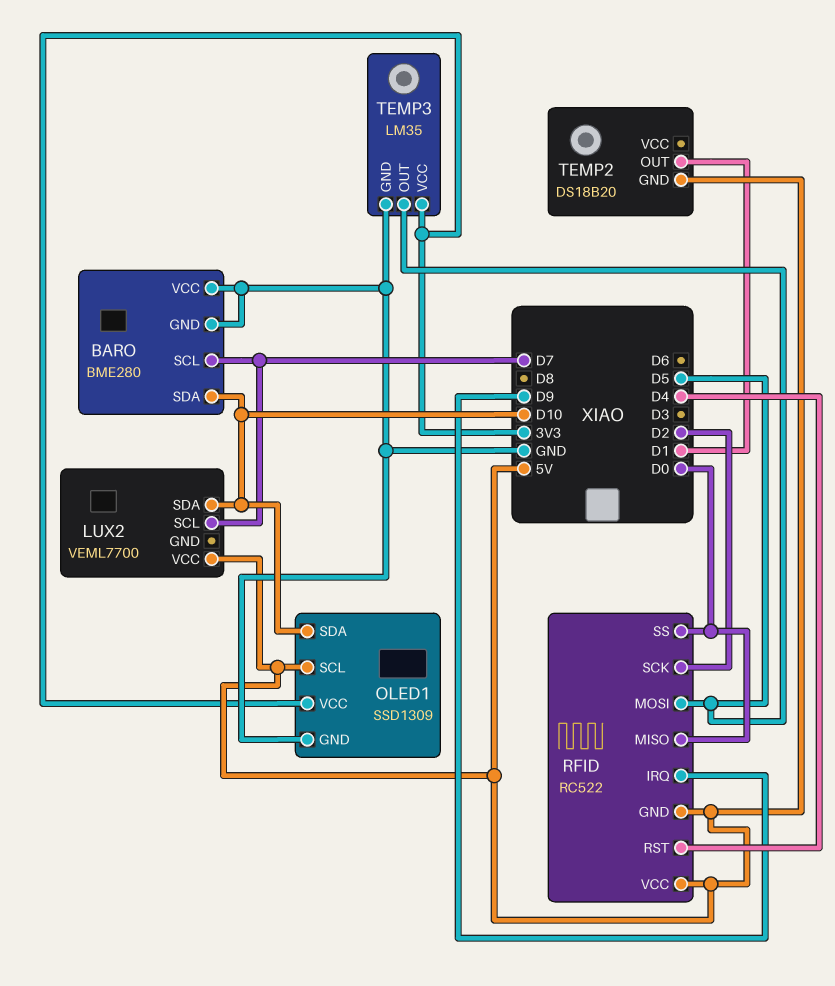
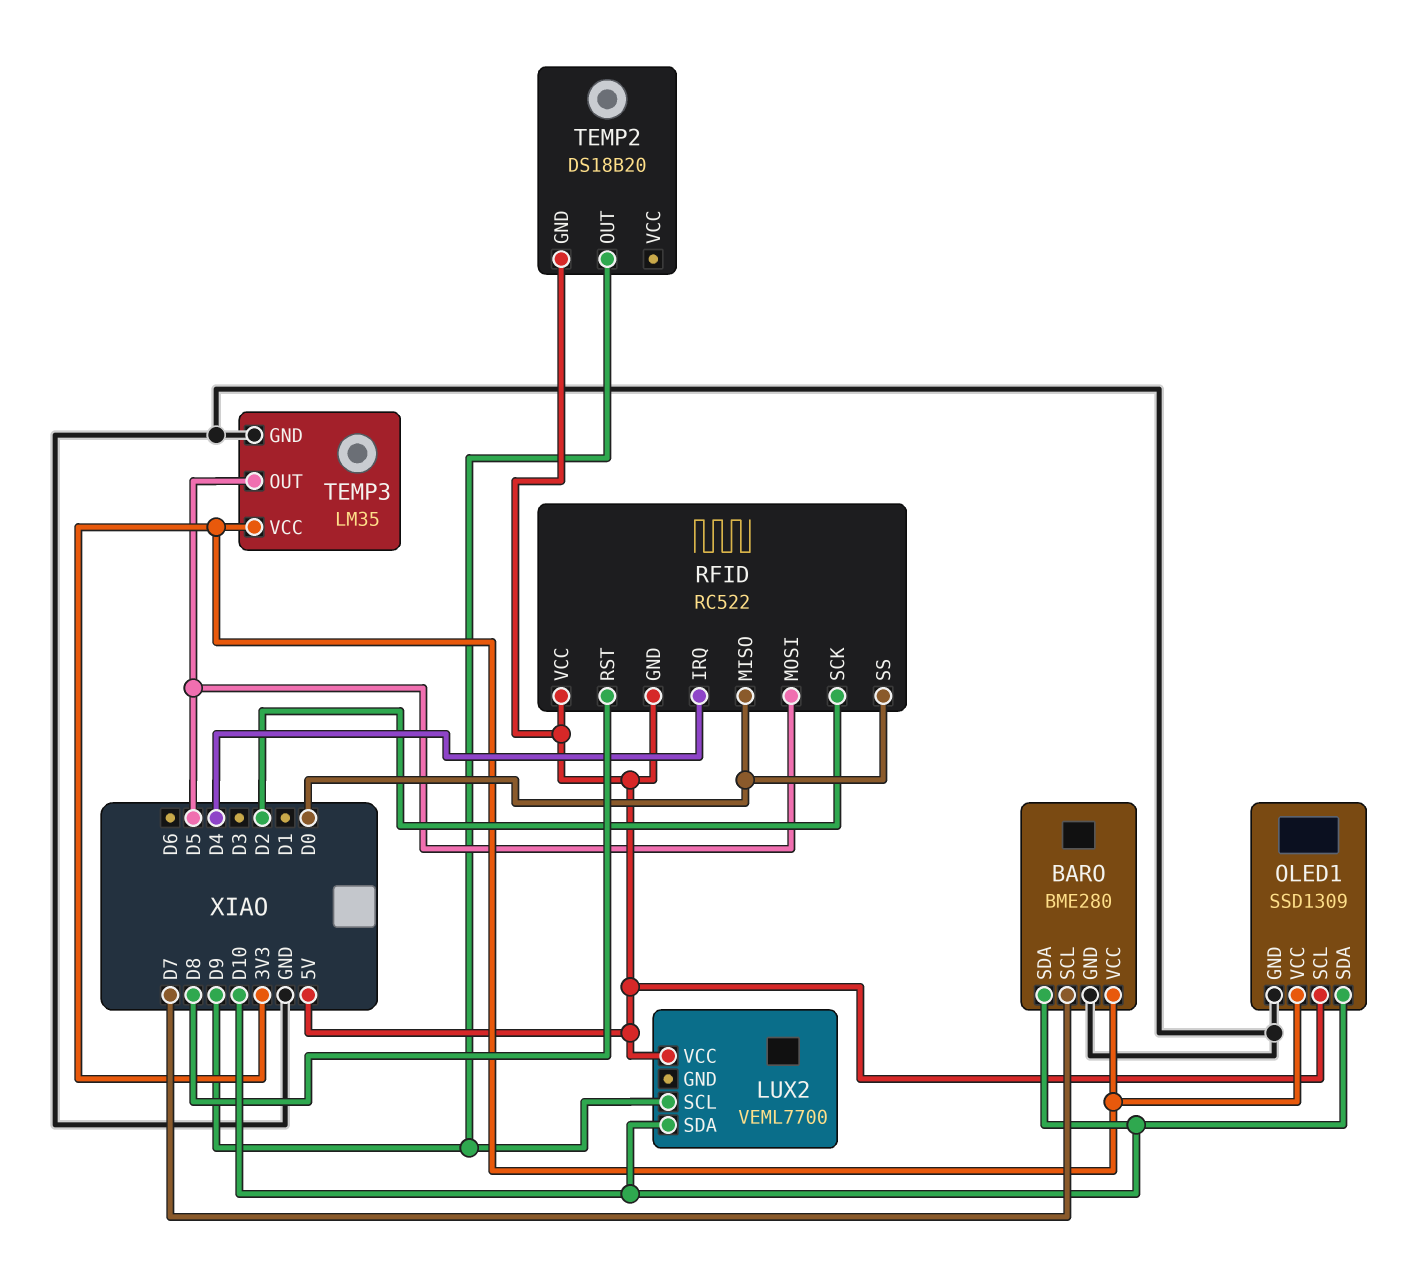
BARO pin VCC: GND -> 3V3
LUX2 pin SCL: D7 -> D9
RFID pin IRQ: D9 -> D4
RFID pin RST: D4 -> D8
TEMP2 pin OUT: D1 -> D9

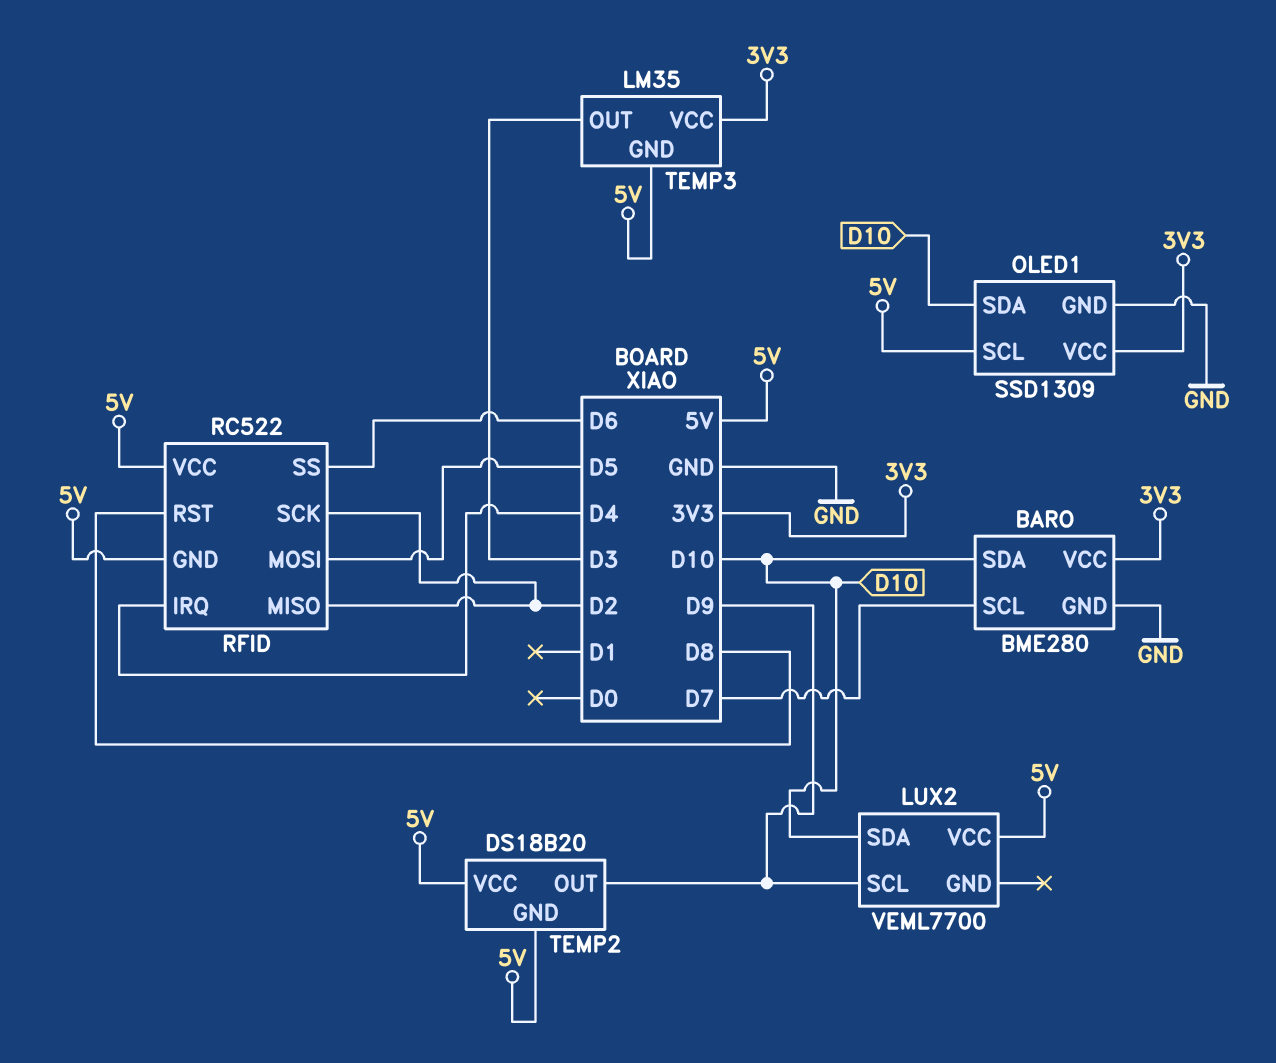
RFID pin MISO: D0 -> D2
RFID pin SS: D0 -> D6
TEMP2 pin VCC: none -> 5V
TEMP3 pin GND: GND -> 5V
TEMP3 pin OUT: D5 -> D3

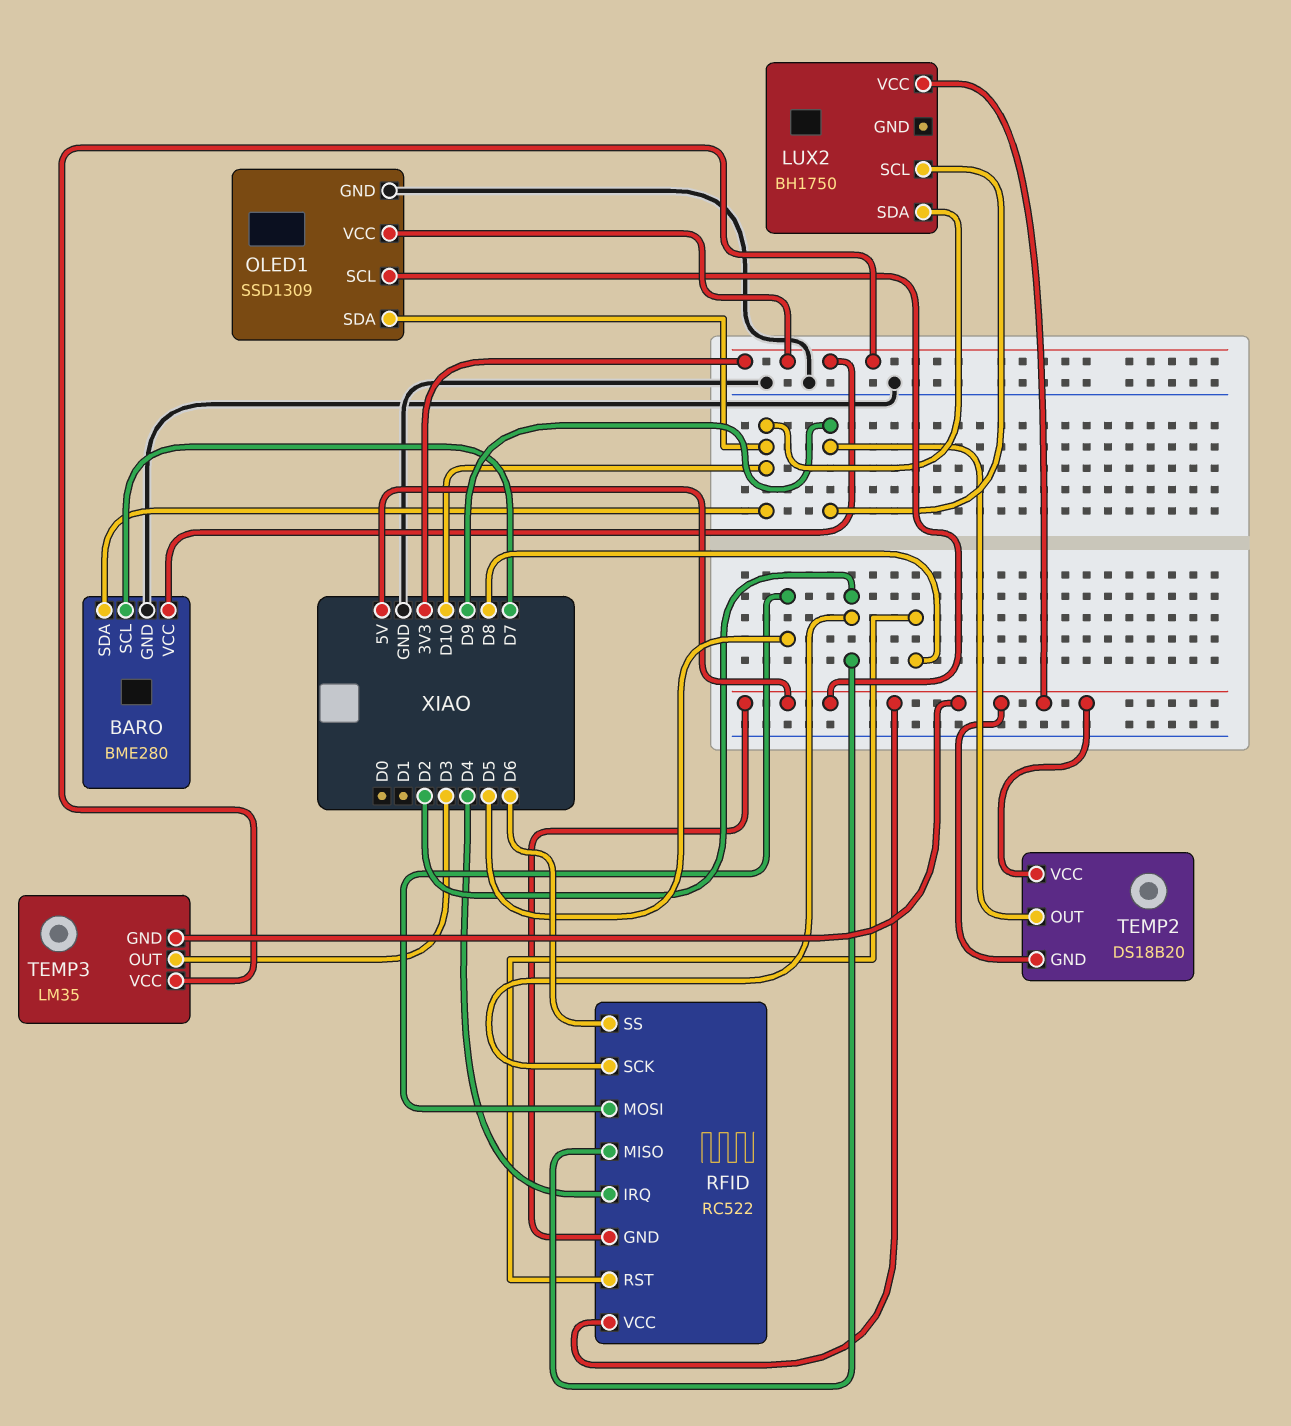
LUX2: VEML7700 -> BH1750

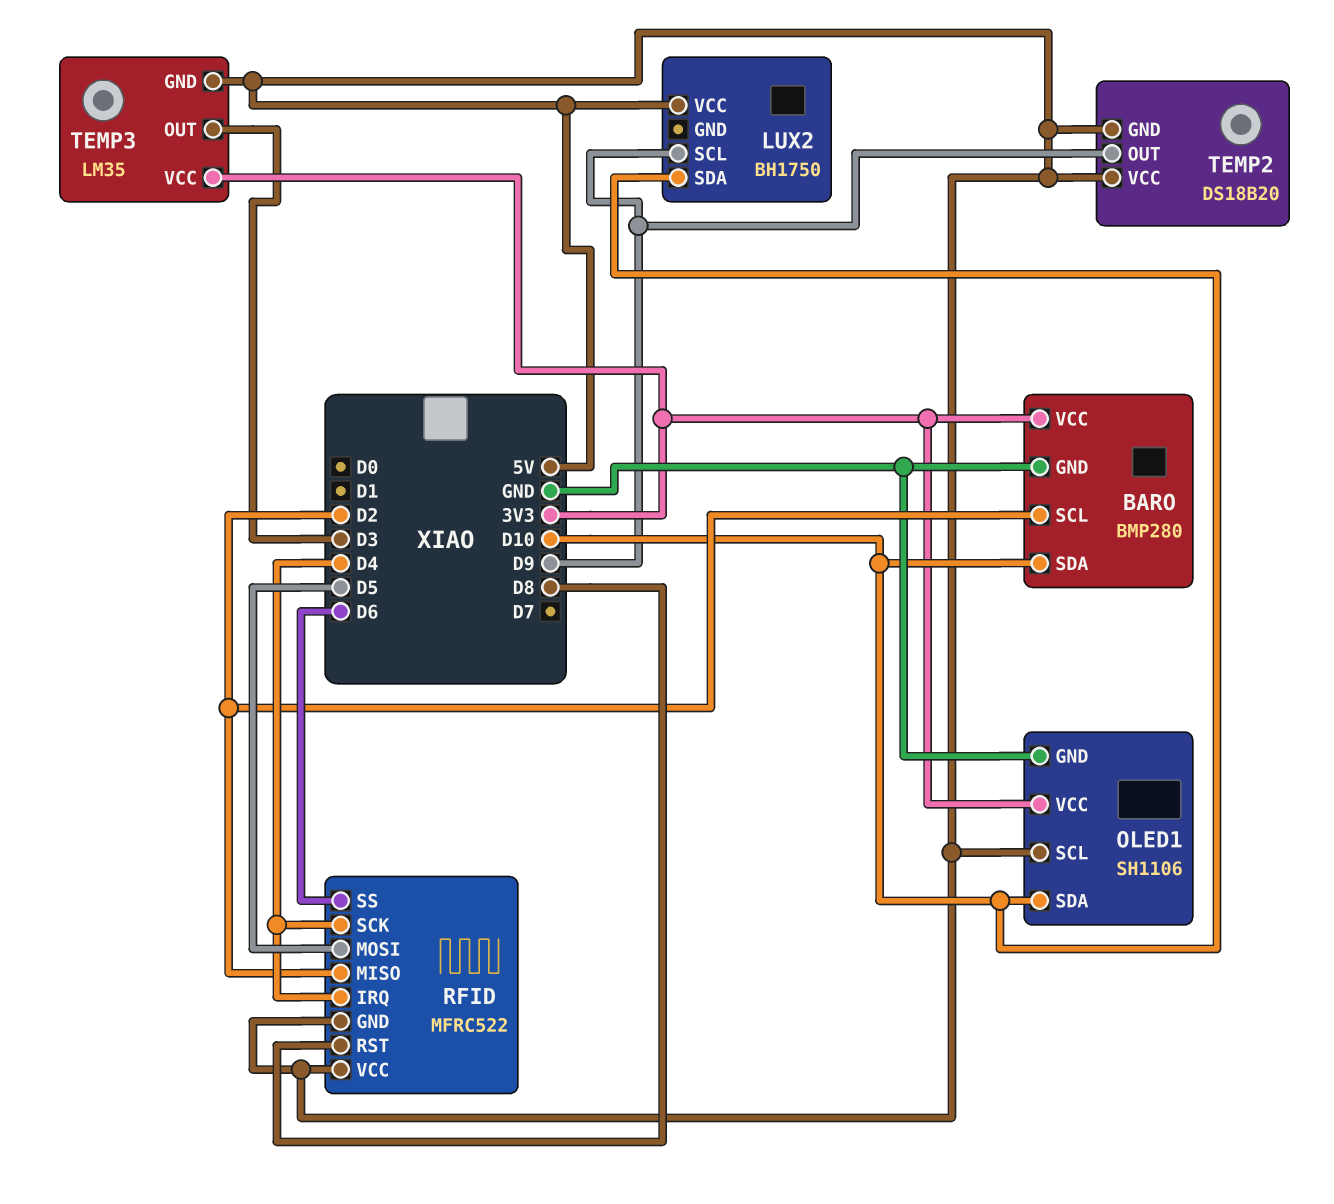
BARO: BME280 -> BMP280
BARO pin SCL: D7 -> D2
OLED1: SSD1309 -> SH1106
RFID: RC522 -> MFRC522
RFID pin SCK: D2 -> D4

